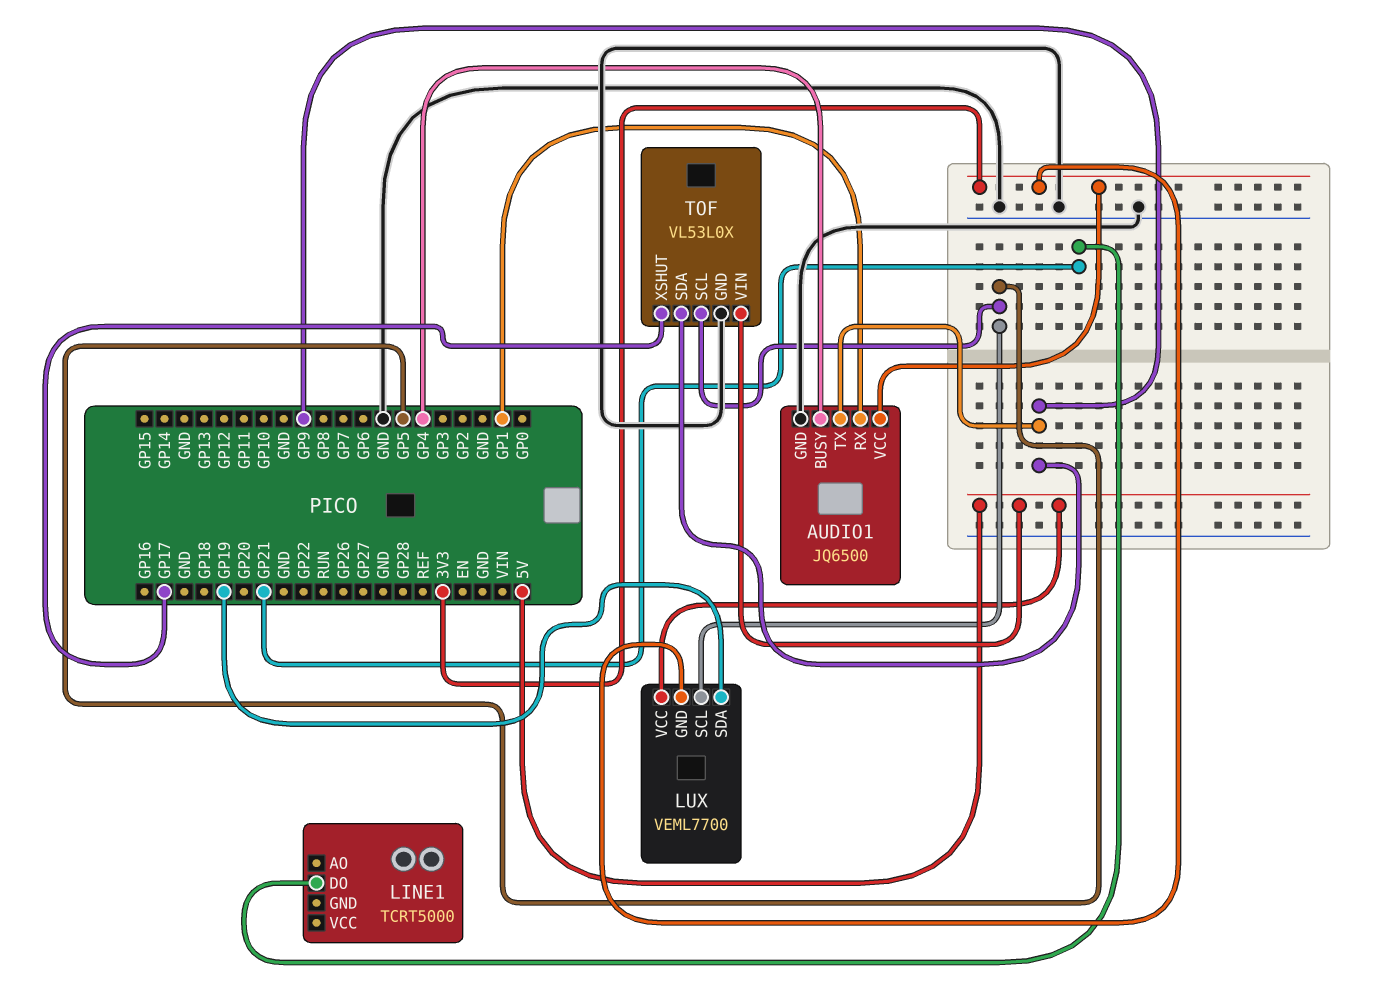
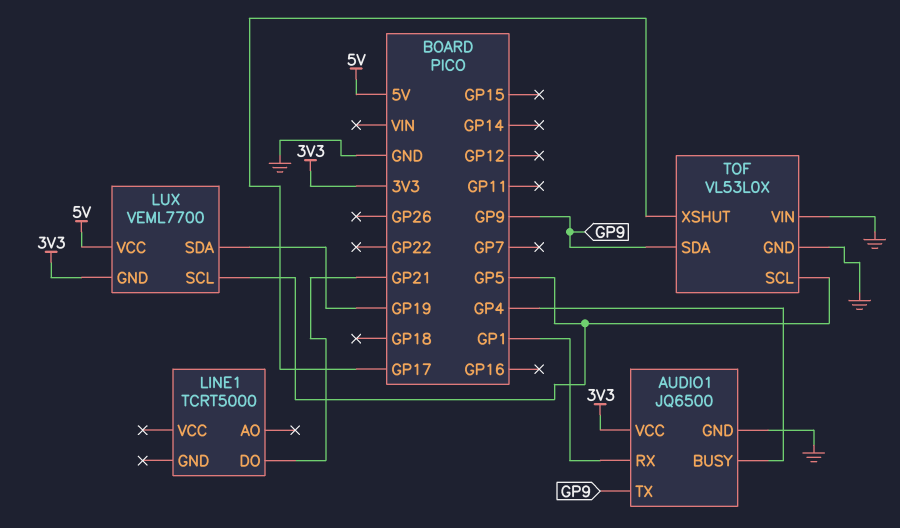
TOF pin VIN: 5V -> GND

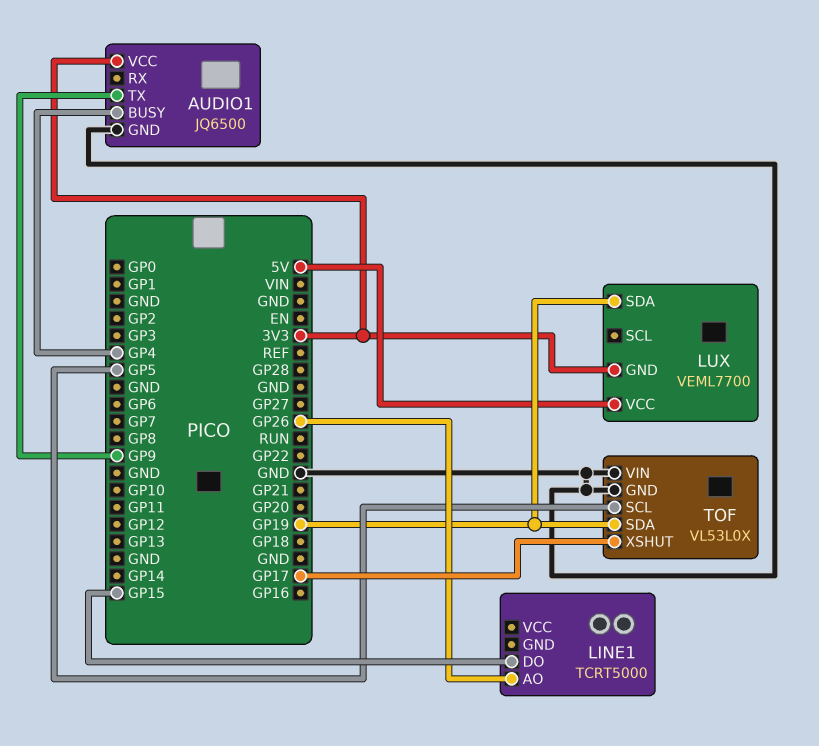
AUDIO1 pin RX: GP1 -> none
LINE1 pin AO: none -> GP26
LINE1 pin DO: GP21 -> GP15
LUX pin SCL: GP5 -> none
TOF pin SDA: GP9 -> GP19

